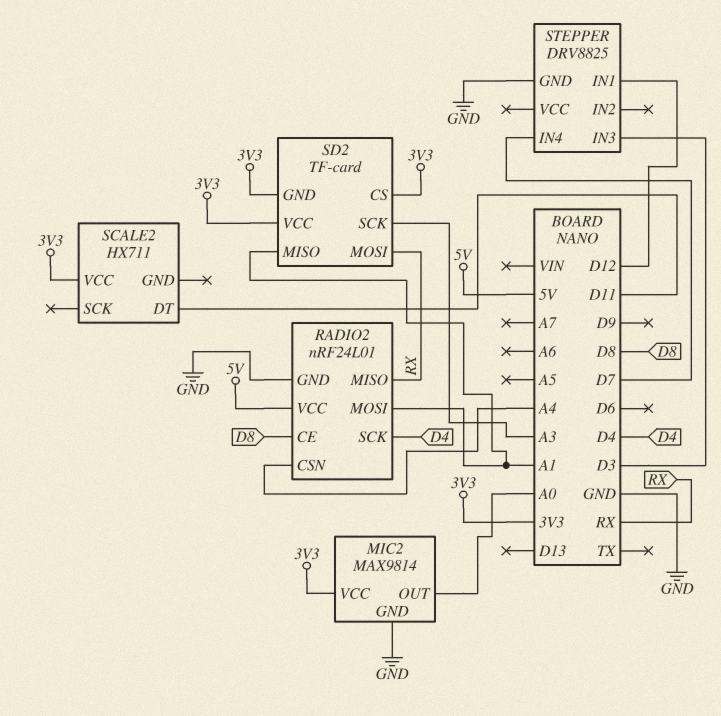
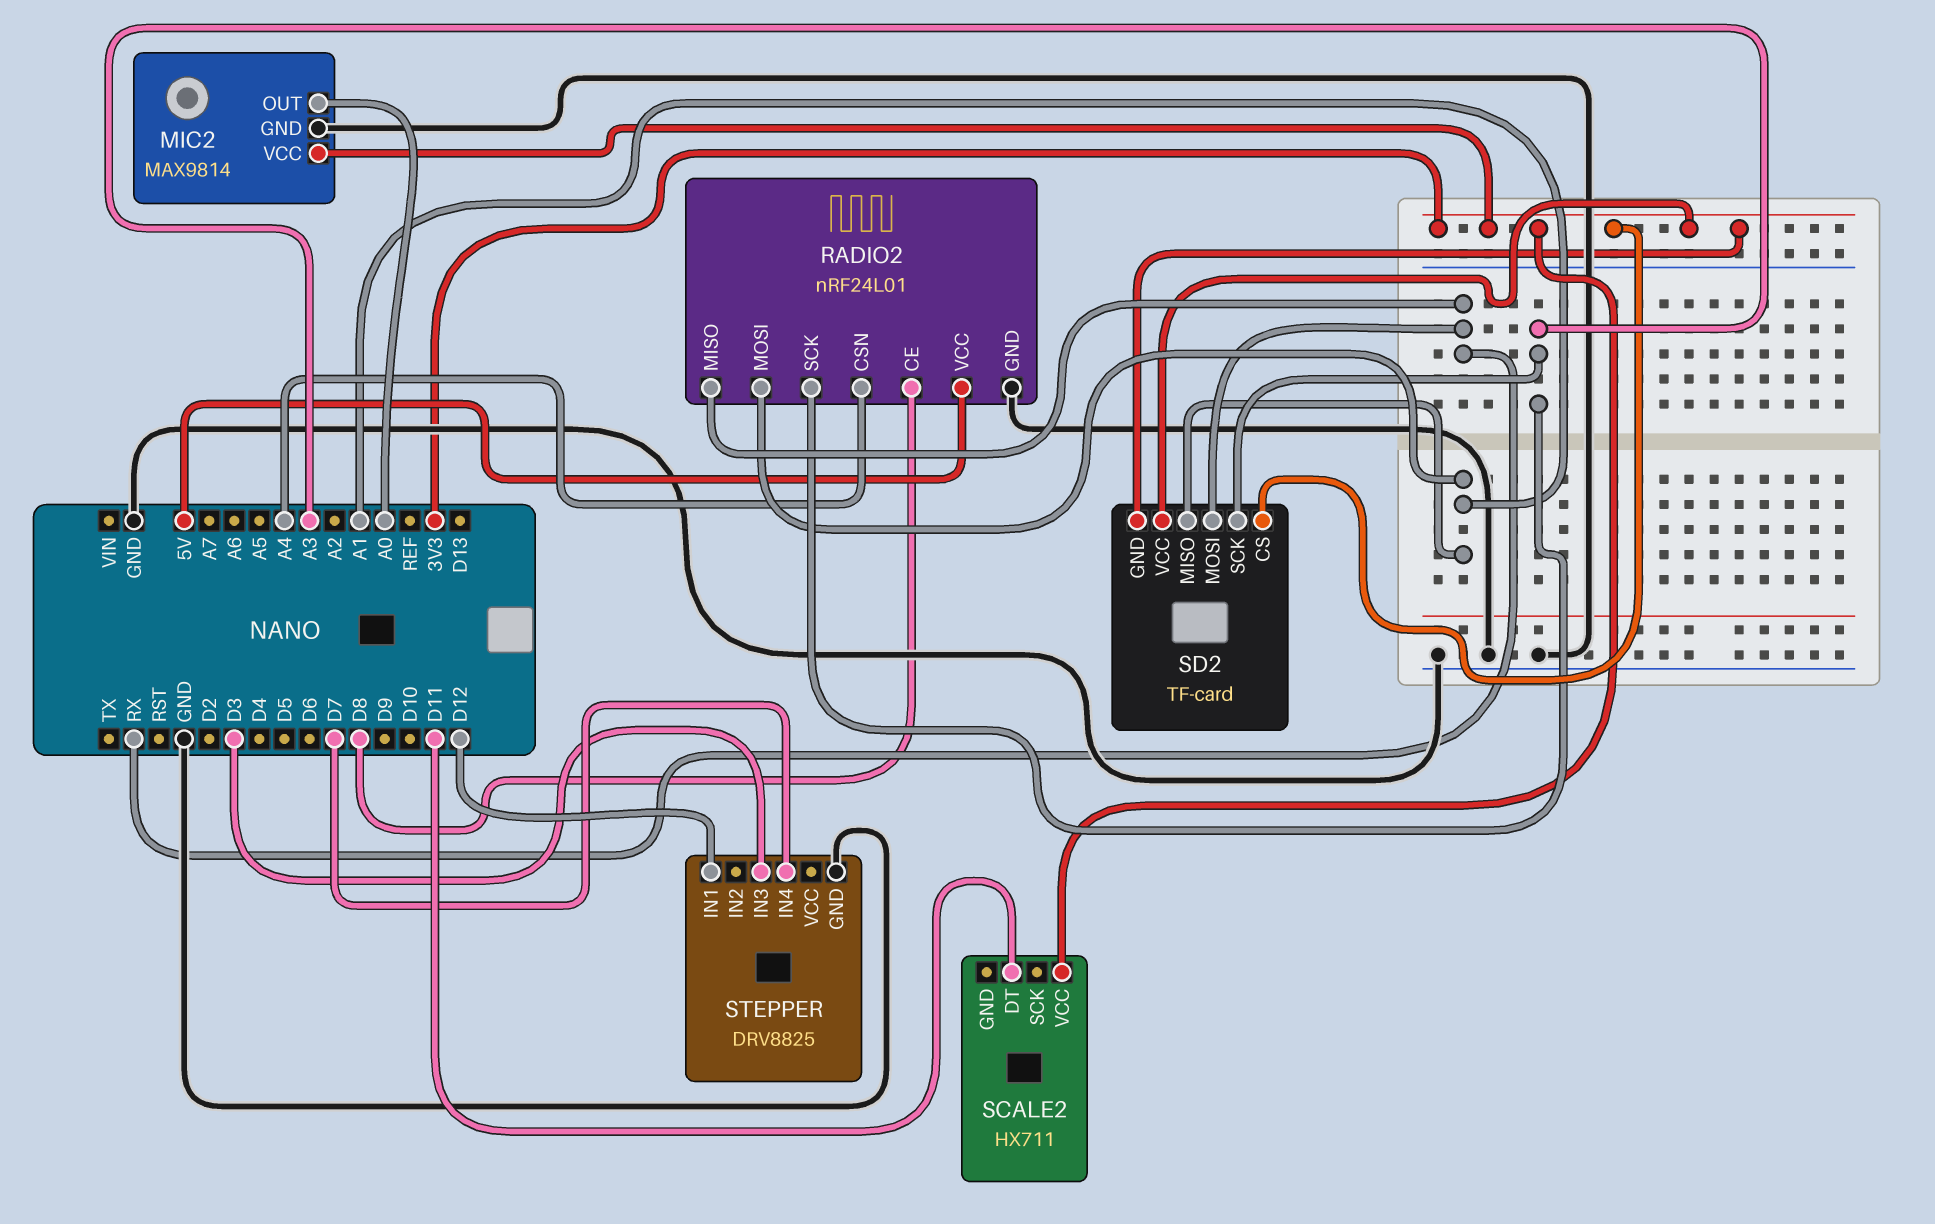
RADIO2 pin SCK: D4 -> A3

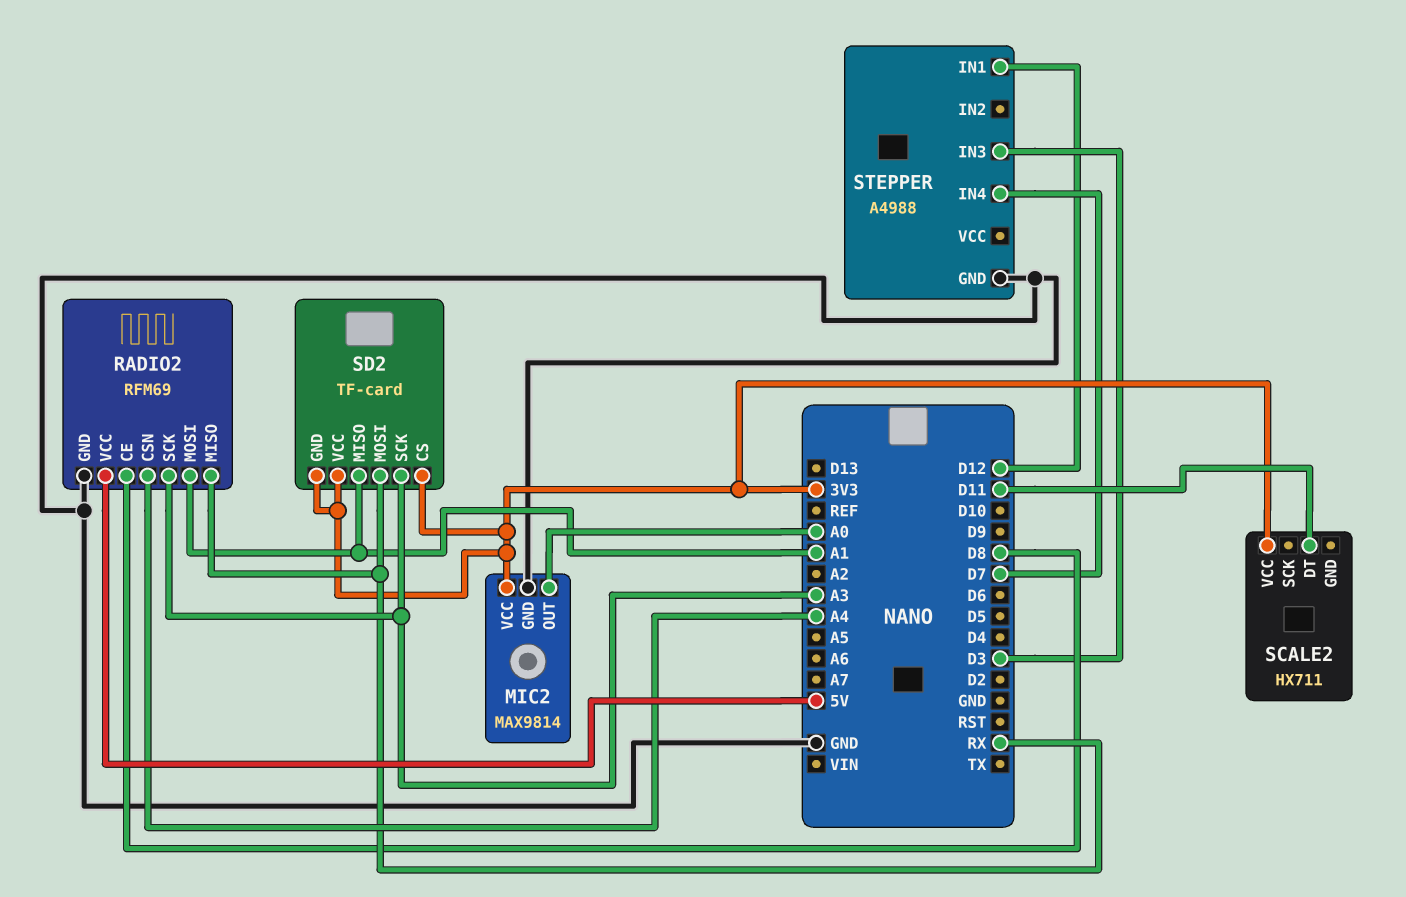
RADIO2: nRF24L01 -> RFM69
STEPPER: DRV8825 -> A4988

